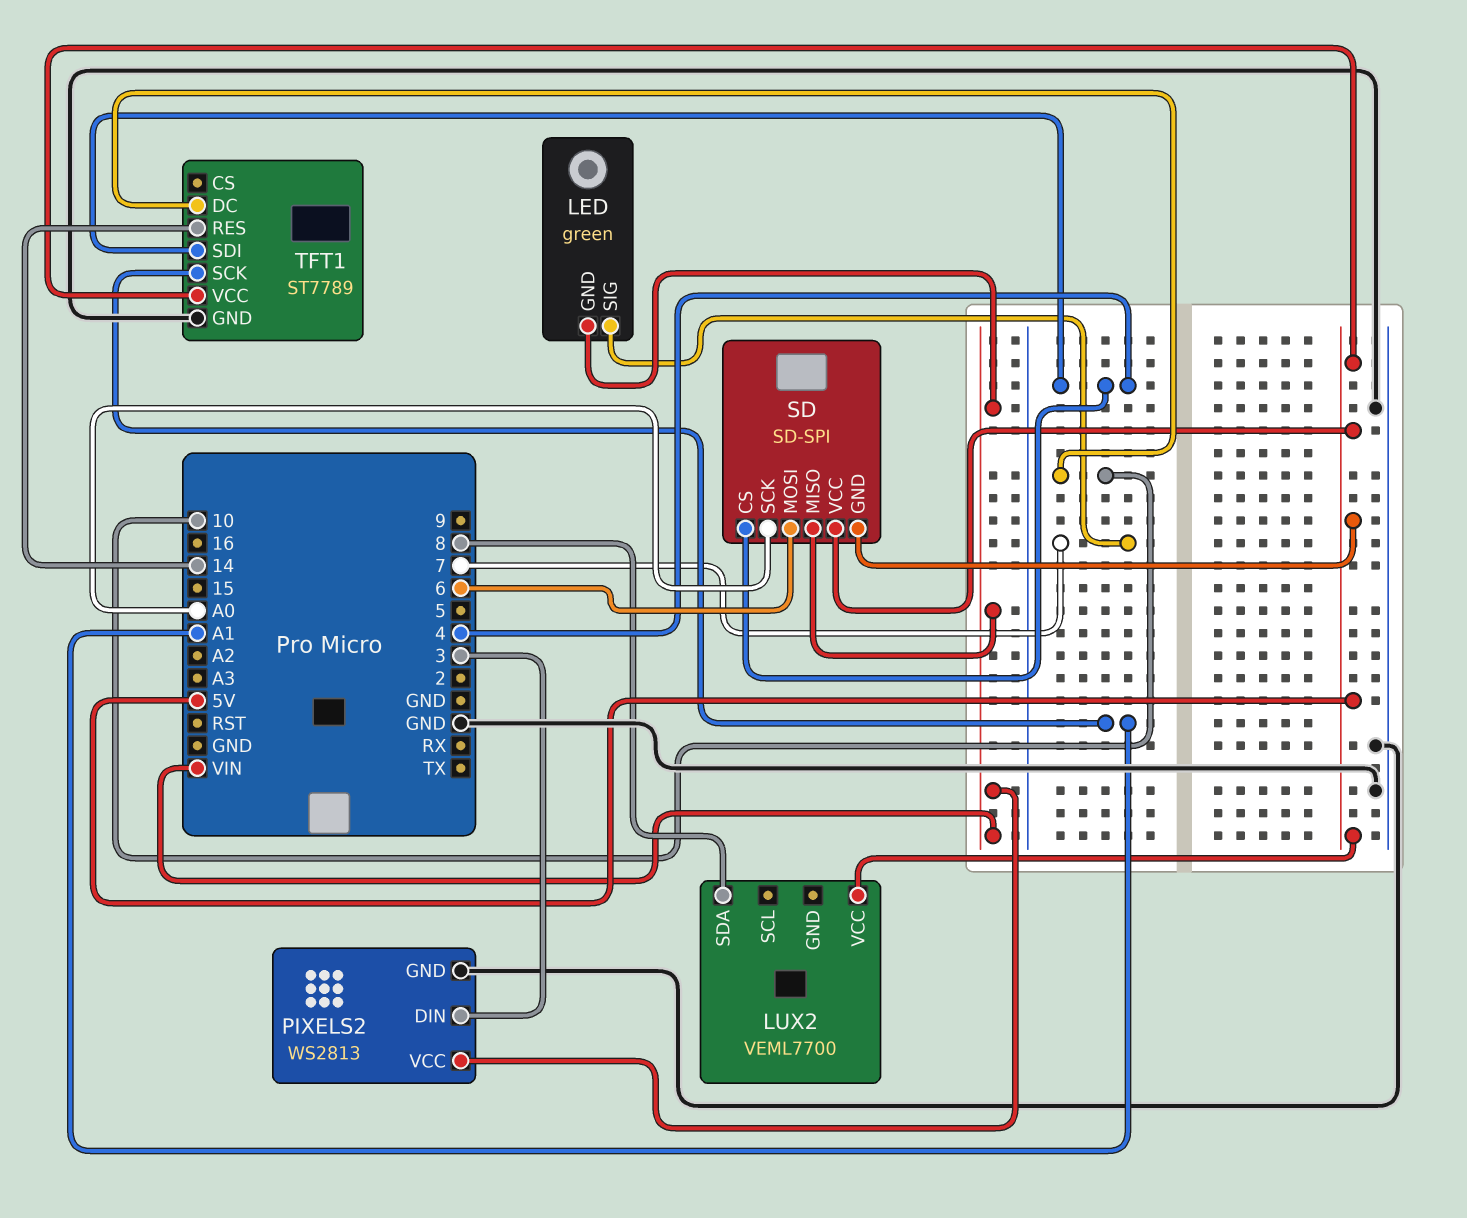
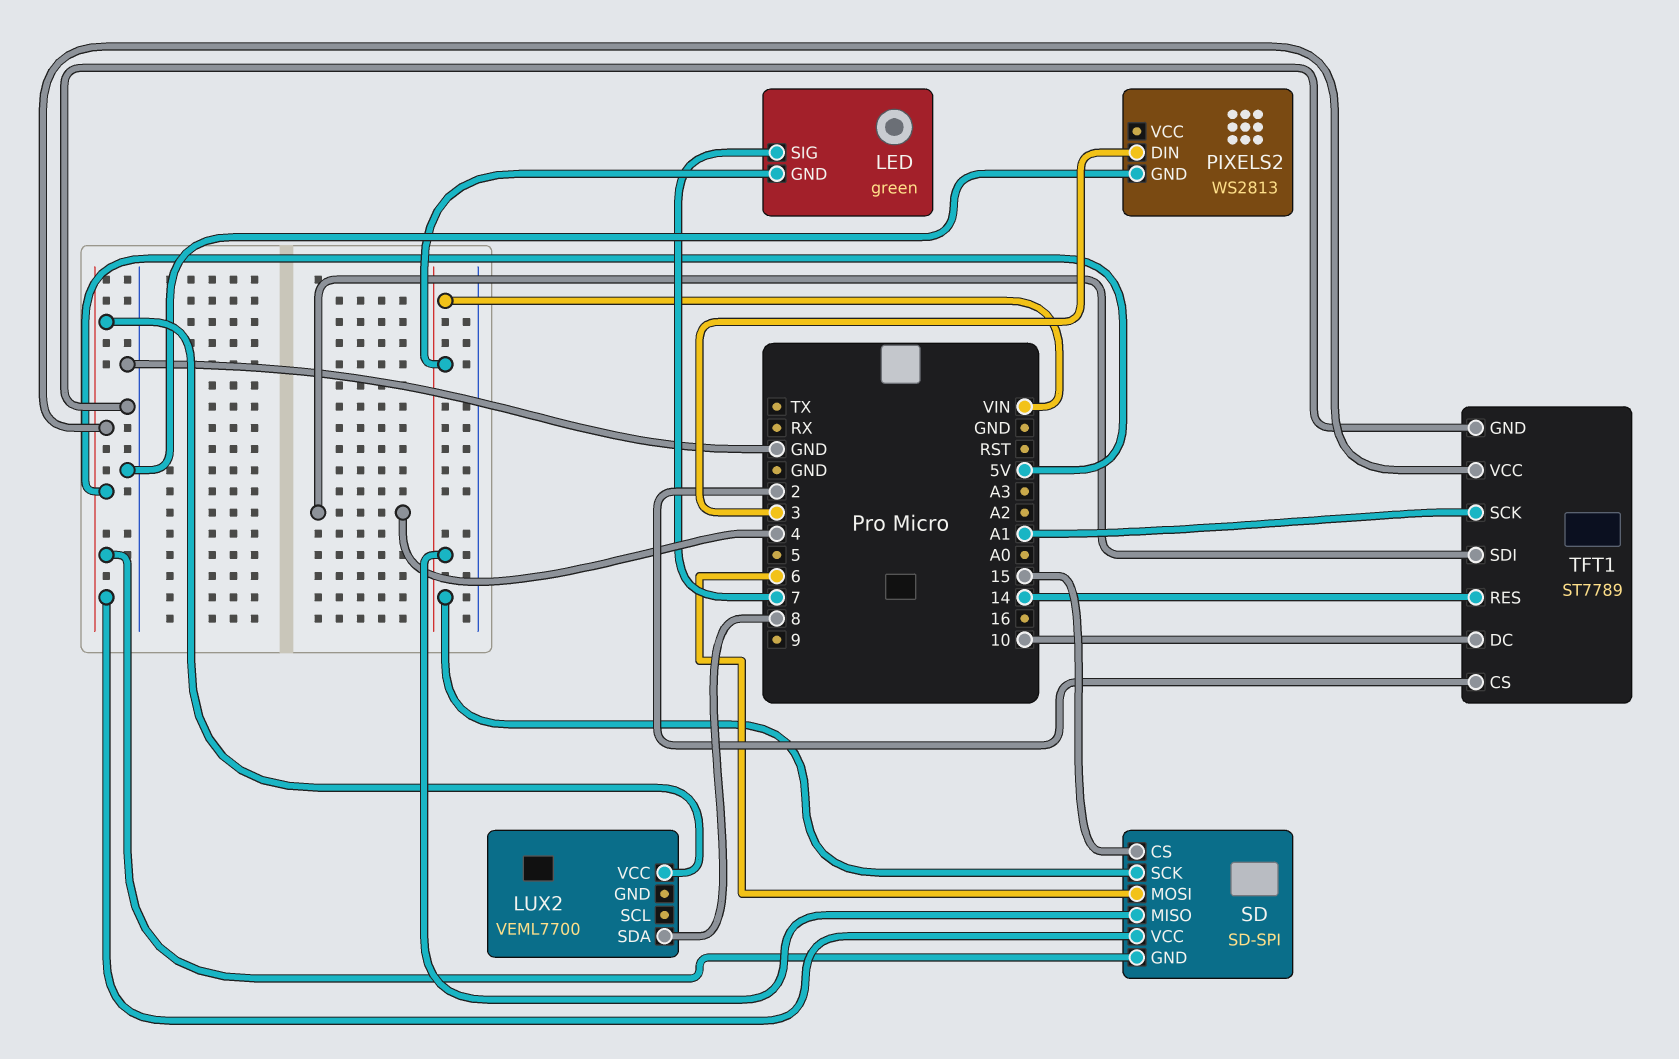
PIXELS2 pin VCC: VIN -> none
SD pin CS: 4 -> 15
SD pin SCK: A0 -> VIN
TFT1 pin CS: none -> 2

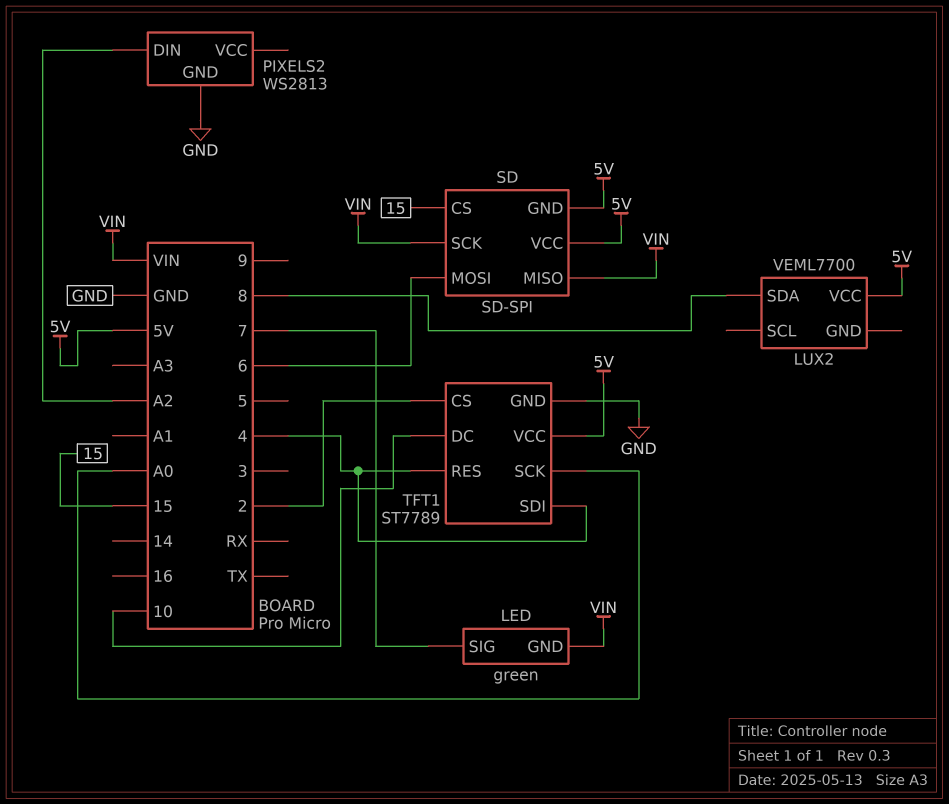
PIXELS2 pin DIN: 3 -> A2
TFT1 pin RES: 14 -> 4
TFT1 pin SCK: A1 -> A0

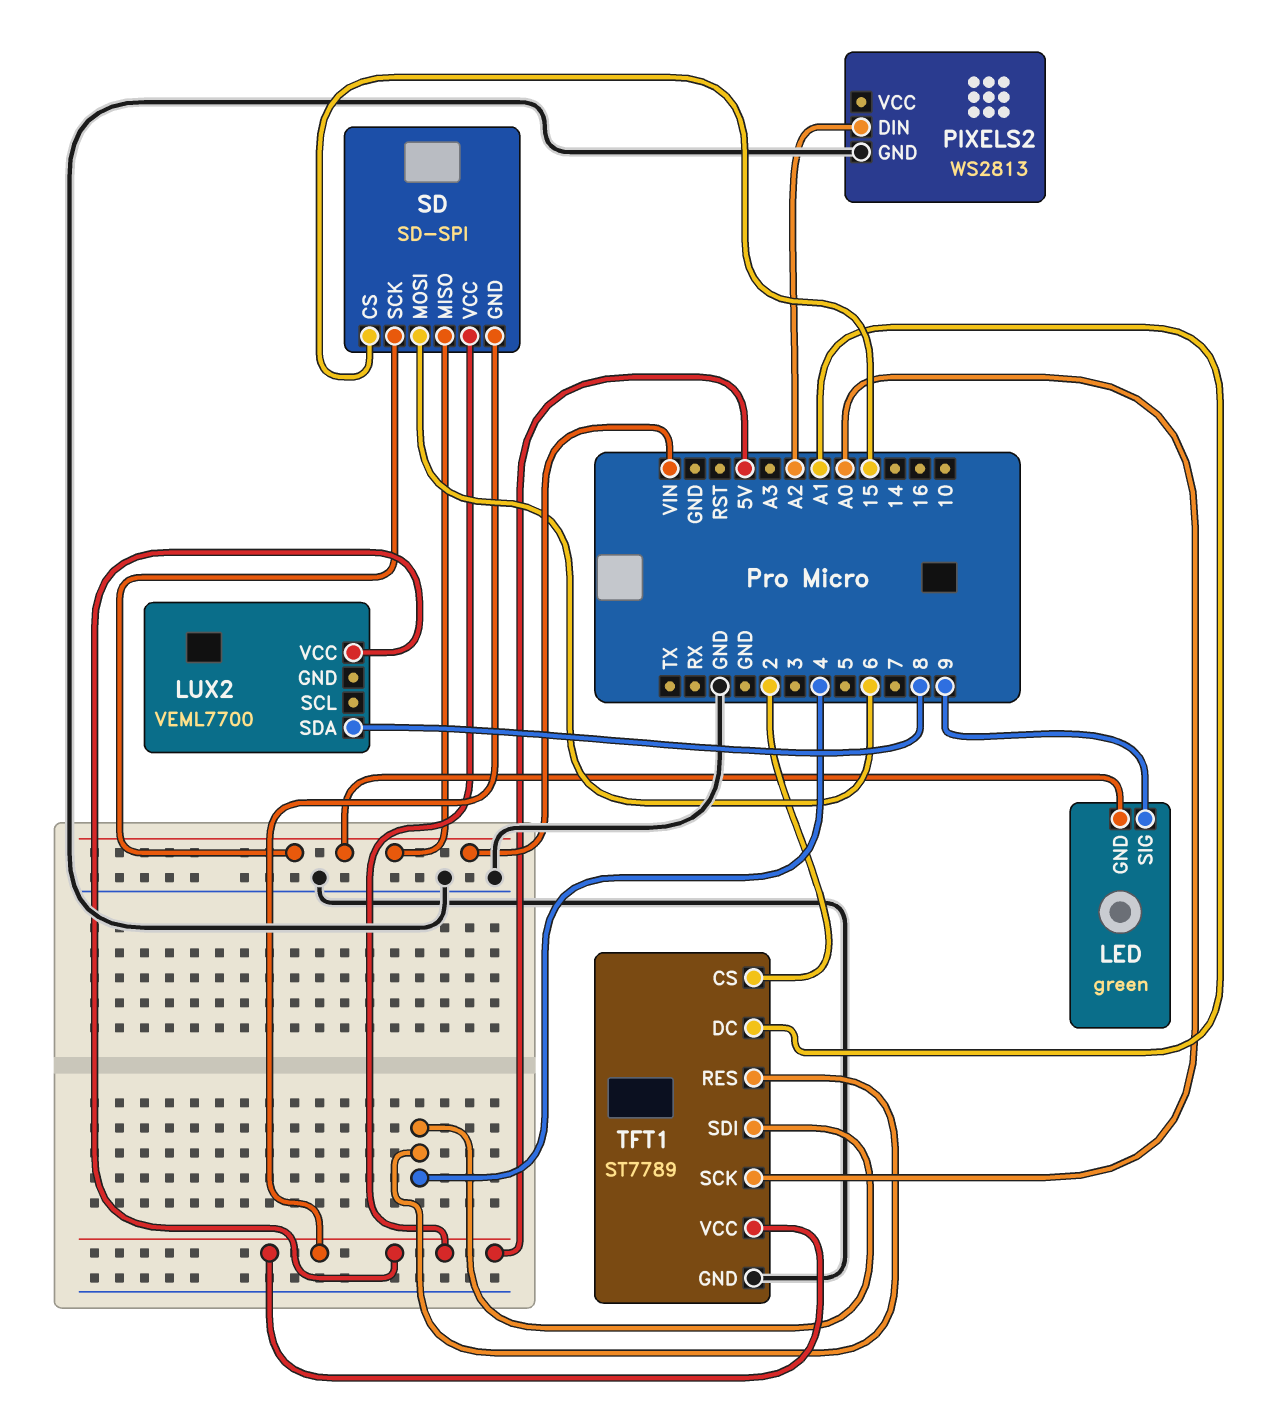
LED pin SIG: 7 -> 9
TFT1 pin DC: 10 -> A1

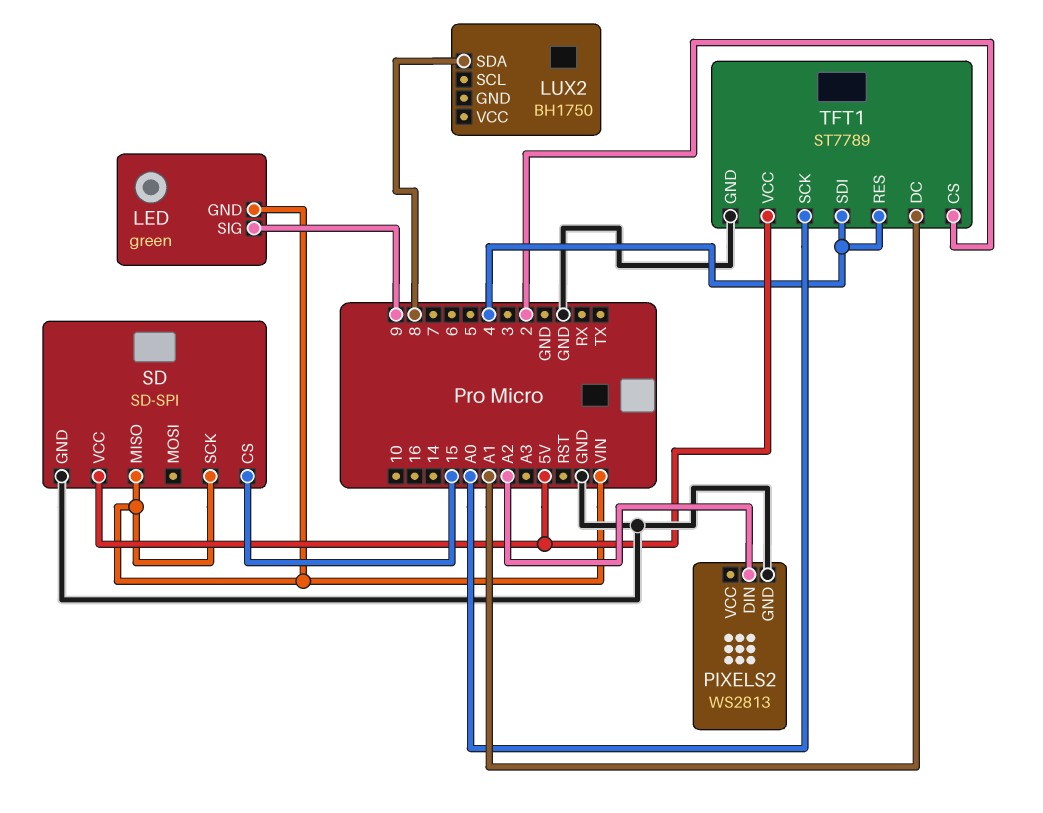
LUX2: VEML7700 -> BH1750
LUX2 pin VCC: 5V -> none
SD pin GND: 5V -> GND
SD pin MOSI: 6 -> none

